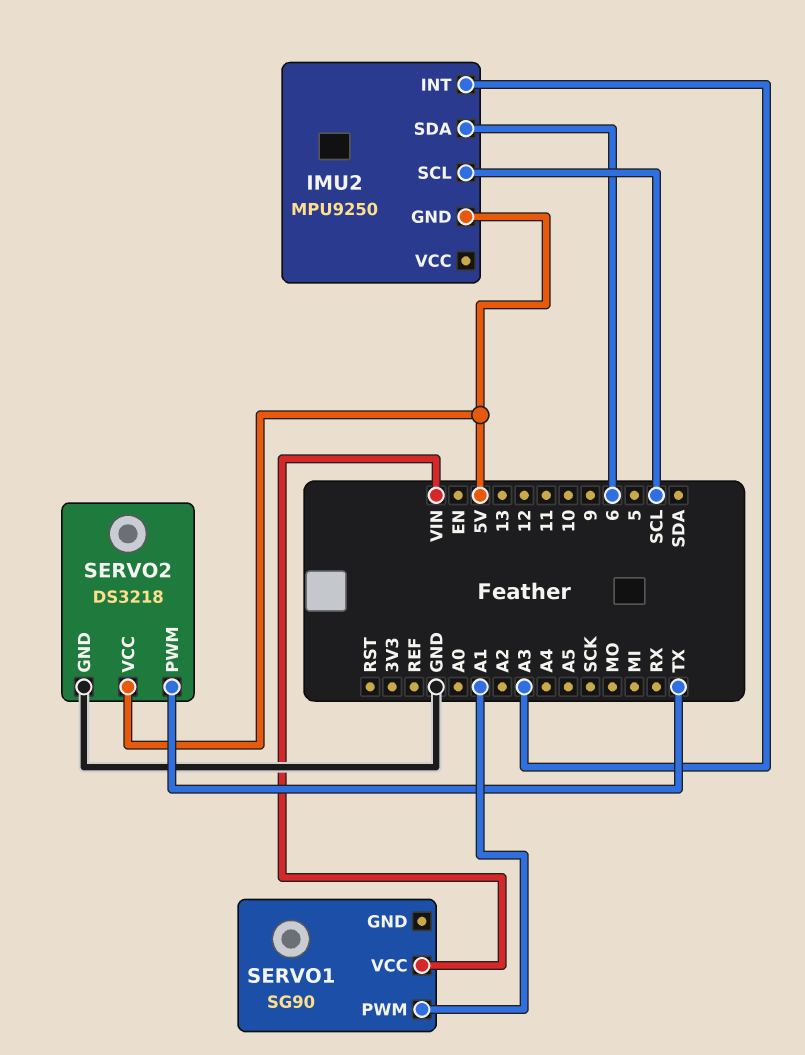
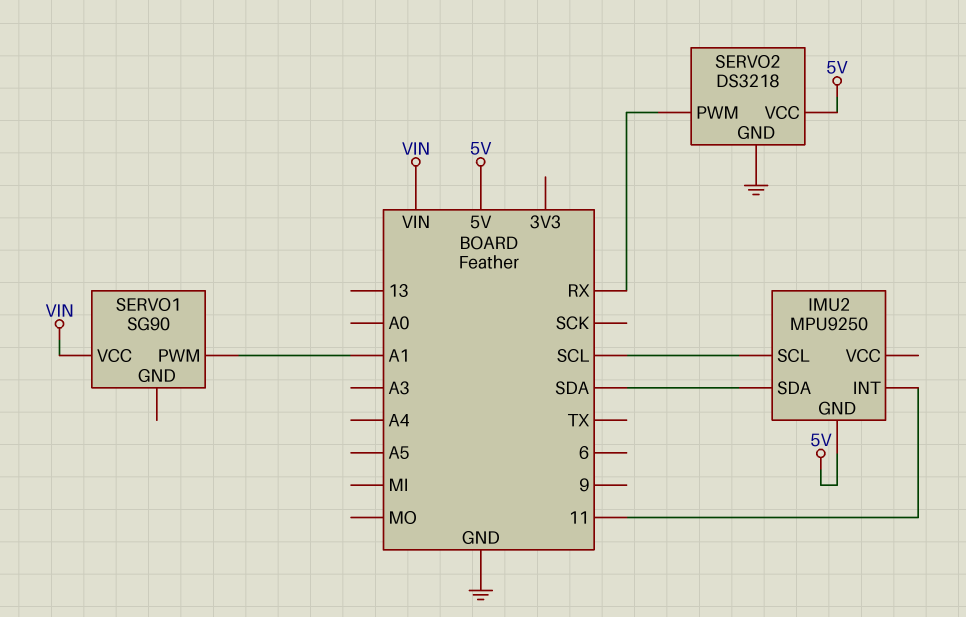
IMU2 pin INT: A3 -> 11
IMU2 pin SDA: 6 -> SDA
SERVO2 pin PWM: TX -> RX

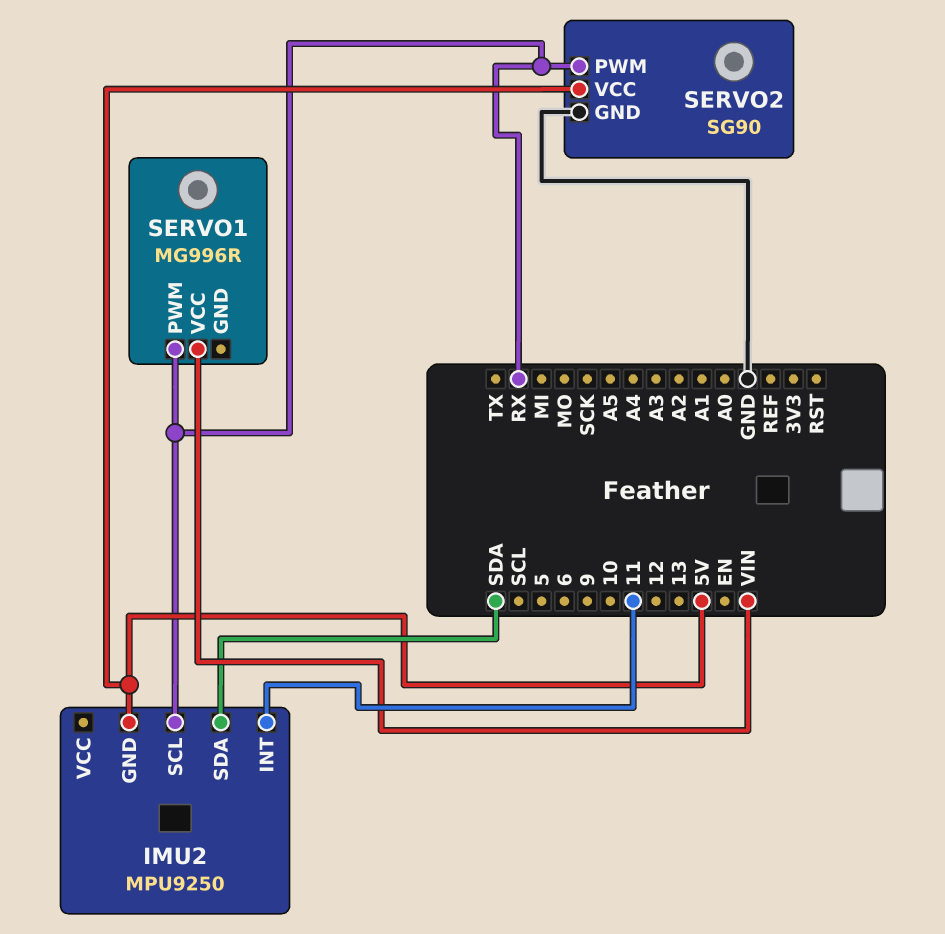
IMU2 pin SCL: SCL -> RX
SERVO1: SG90 -> MG996R
SERVO1 pin PWM: A1 -> RX
SERVO2: DS3218 -> SG90

